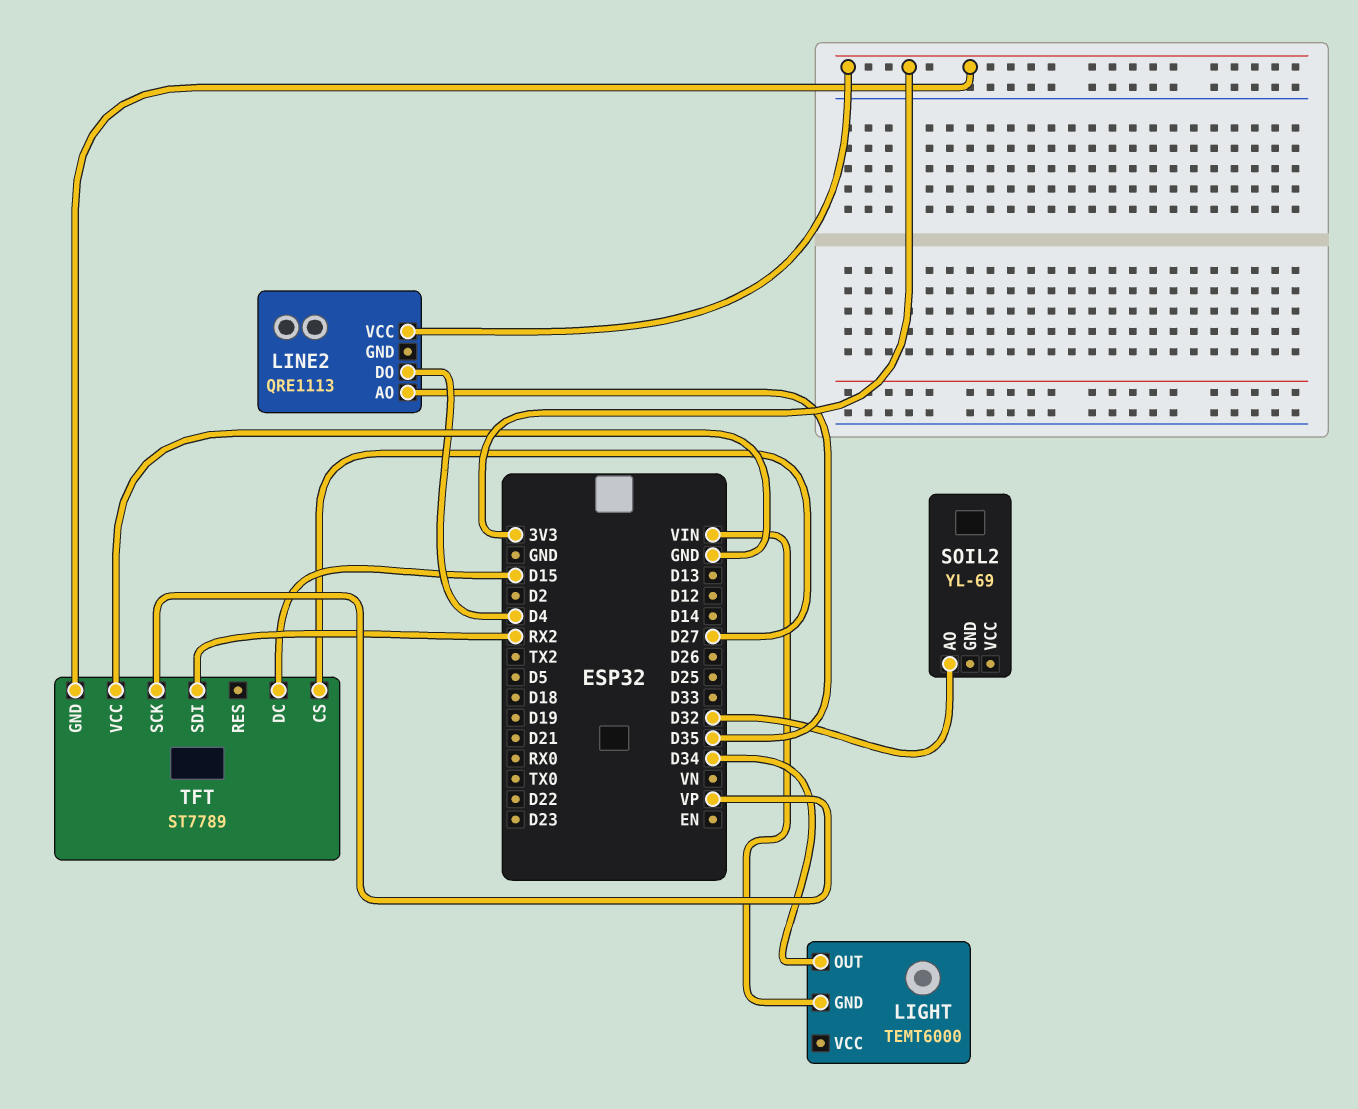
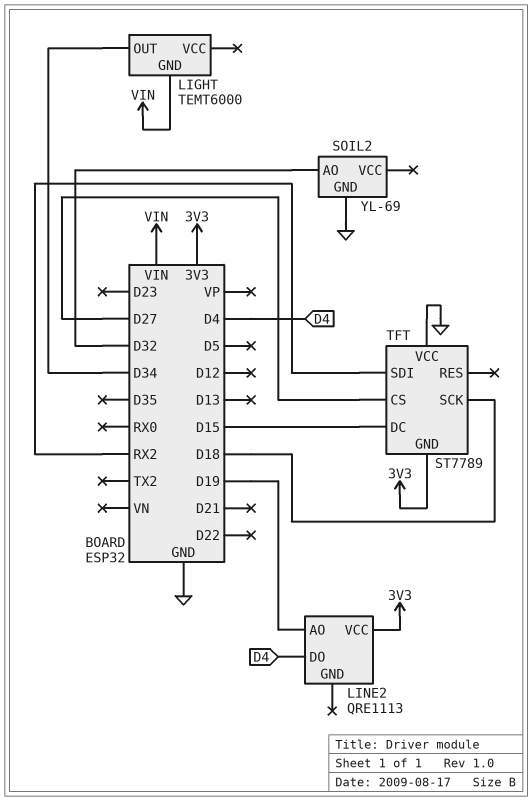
LINE2 pin AO: D35 -> D19
SOIL2 pin GND: none -> GND
TFT pin SCK: VP -> D18

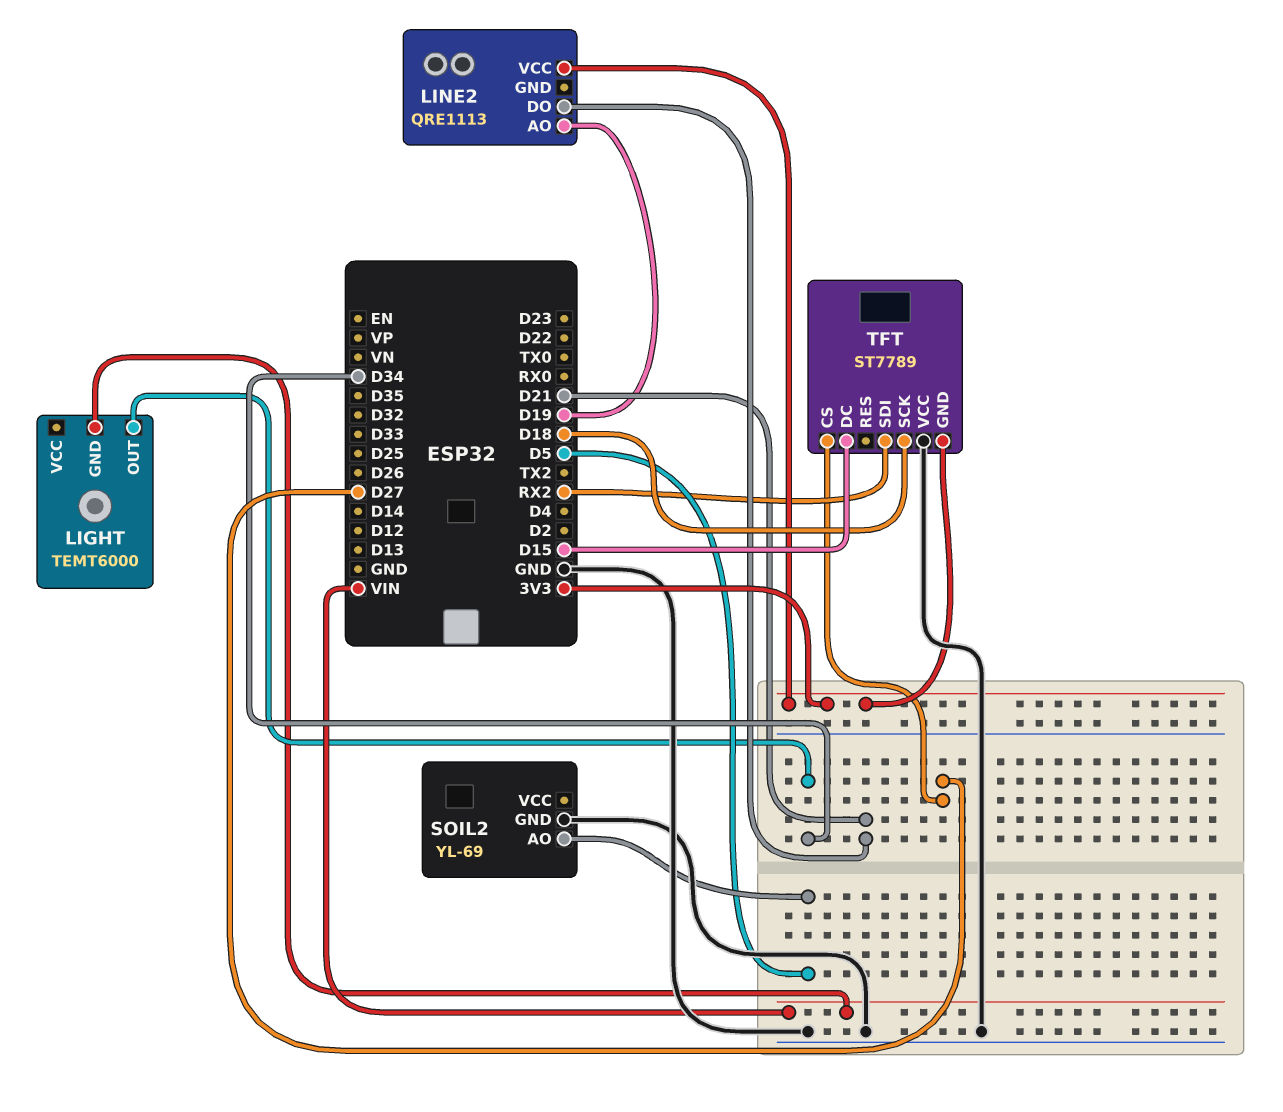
LINE2 pin DO: D4 -> D21
SOIL2 pin AO: D32 -> D5

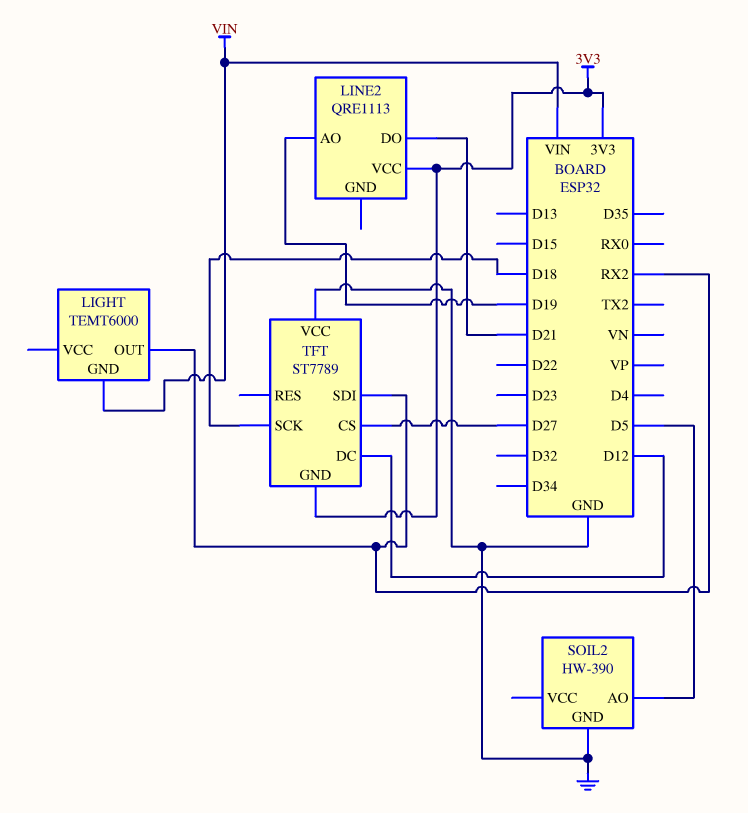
LIGHT pin OUT: D34 -> RX2
SOIL2: YL-69 -> HW-390
TFT pin DC: D15 -> D12

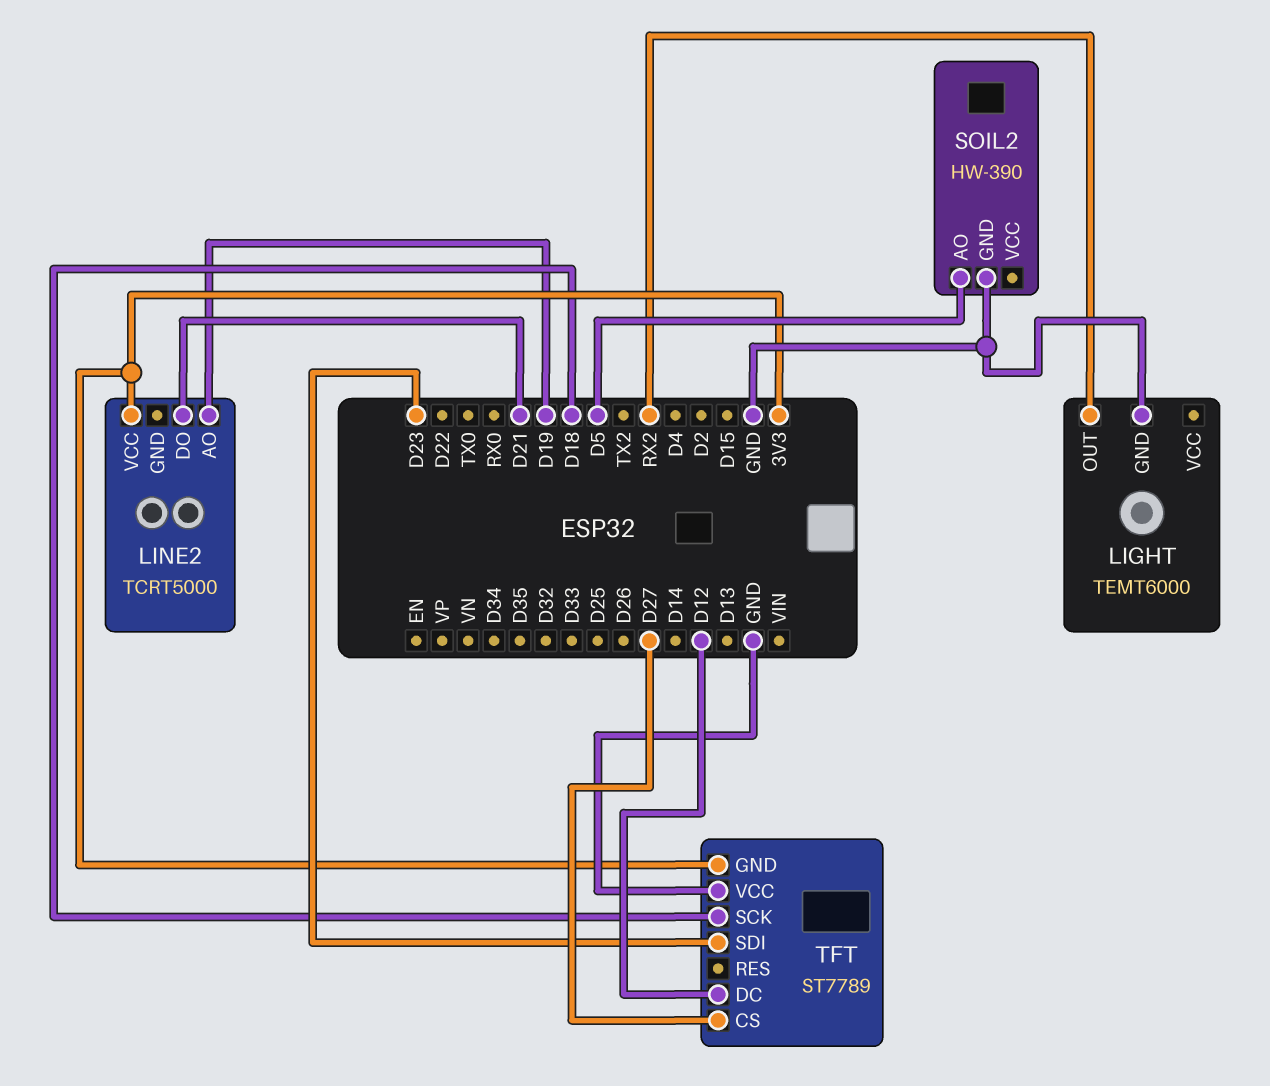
LIGHT pin GND: VIN -> GND
LINE2: QRE1113 -> TCRT5000
TFT pin SDI: RX2 -> D23

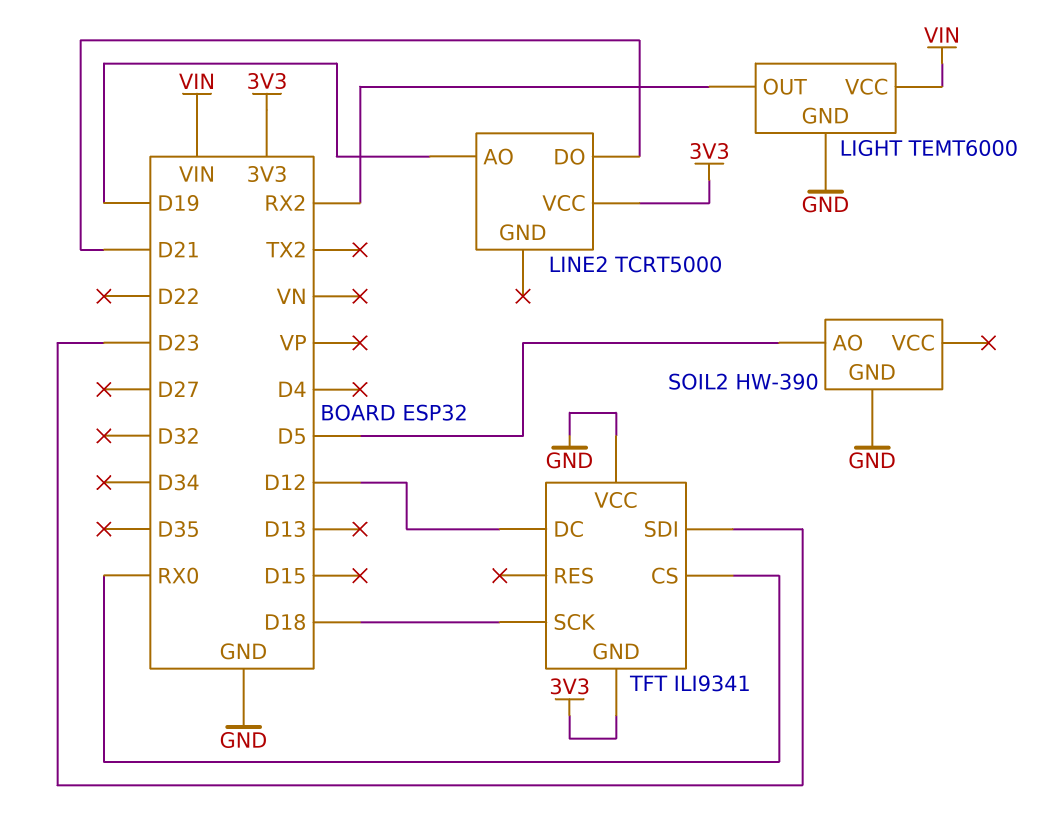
LIGHT pin VCC: none -> VIN
TFT: ST7789 -> ILI9341
TFT pin CS: D27 -> RX0

